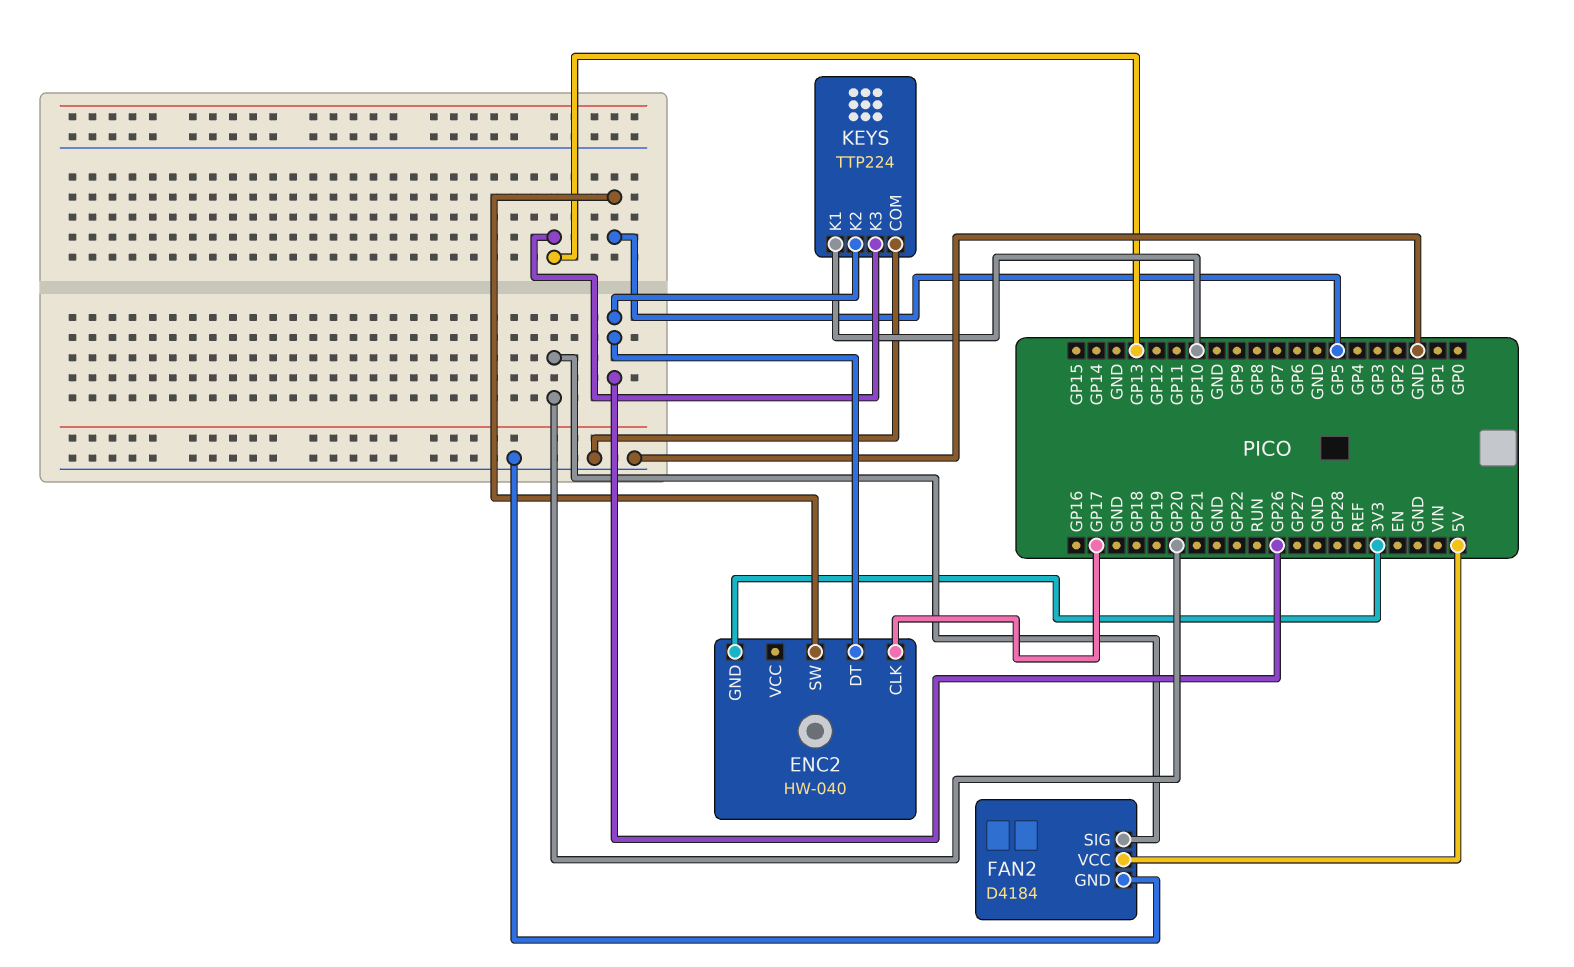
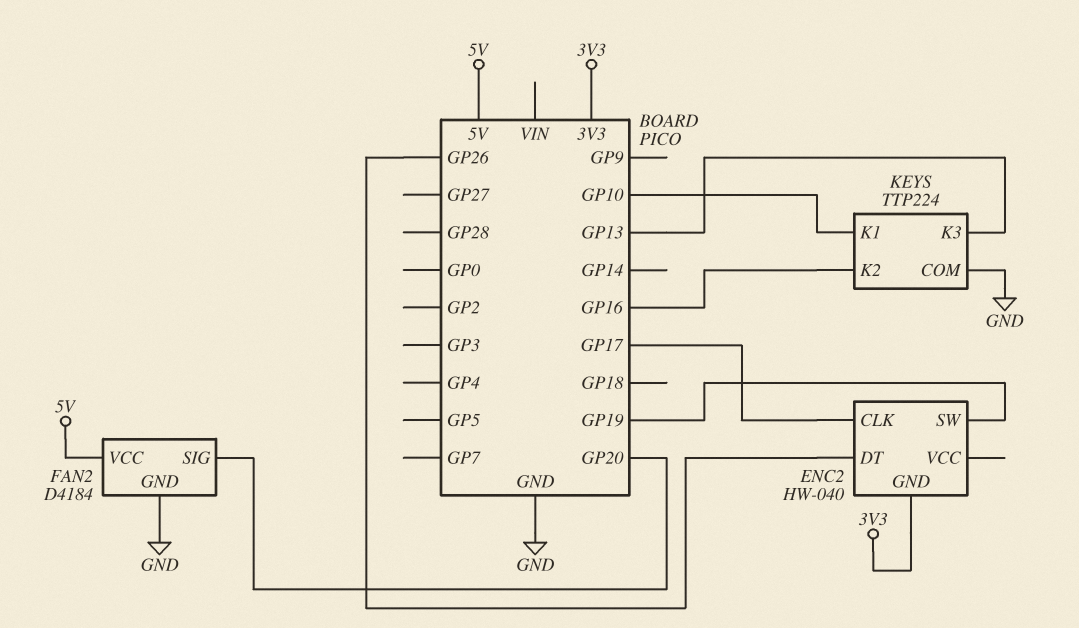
ENC2 pin SW: GP5 -> GP19
KEYS pin K2: GP26 -> GP16

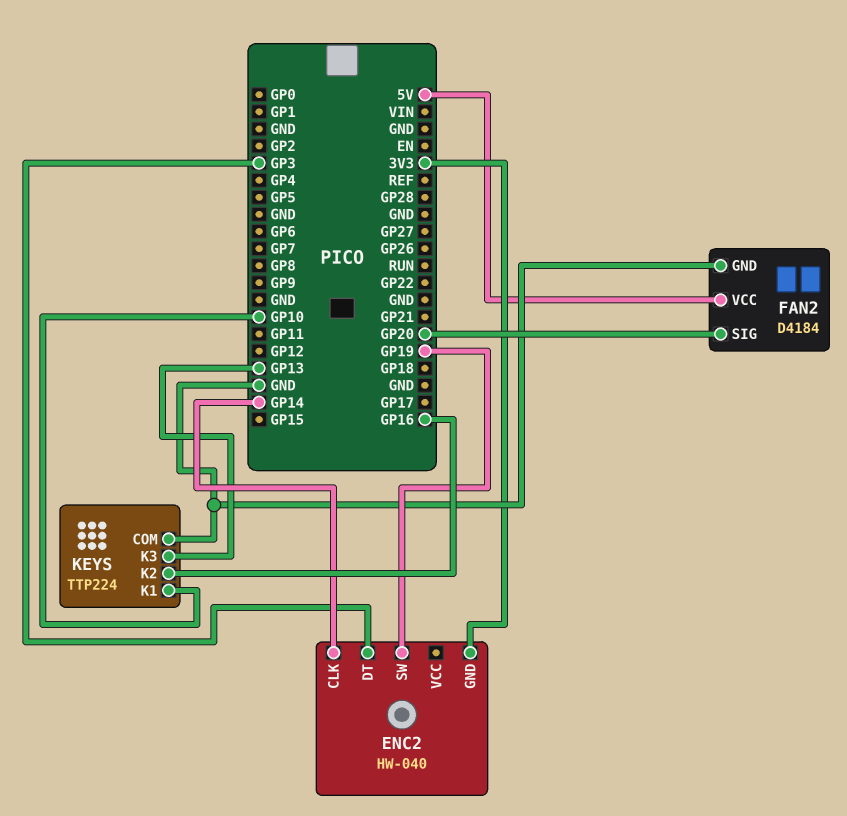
ENC2 pin CLK: GP17 -> GP14
ENC2 pin DT: GP26 -> GP3

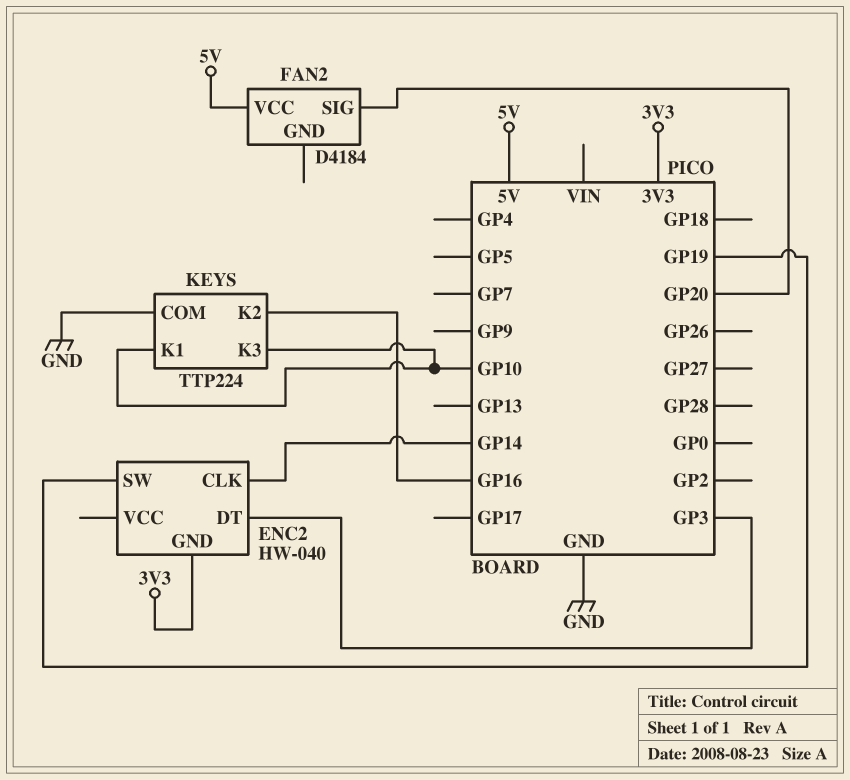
FAN2 pin GND: GND -> none
KEYS pin K3: GP13 -> GP10

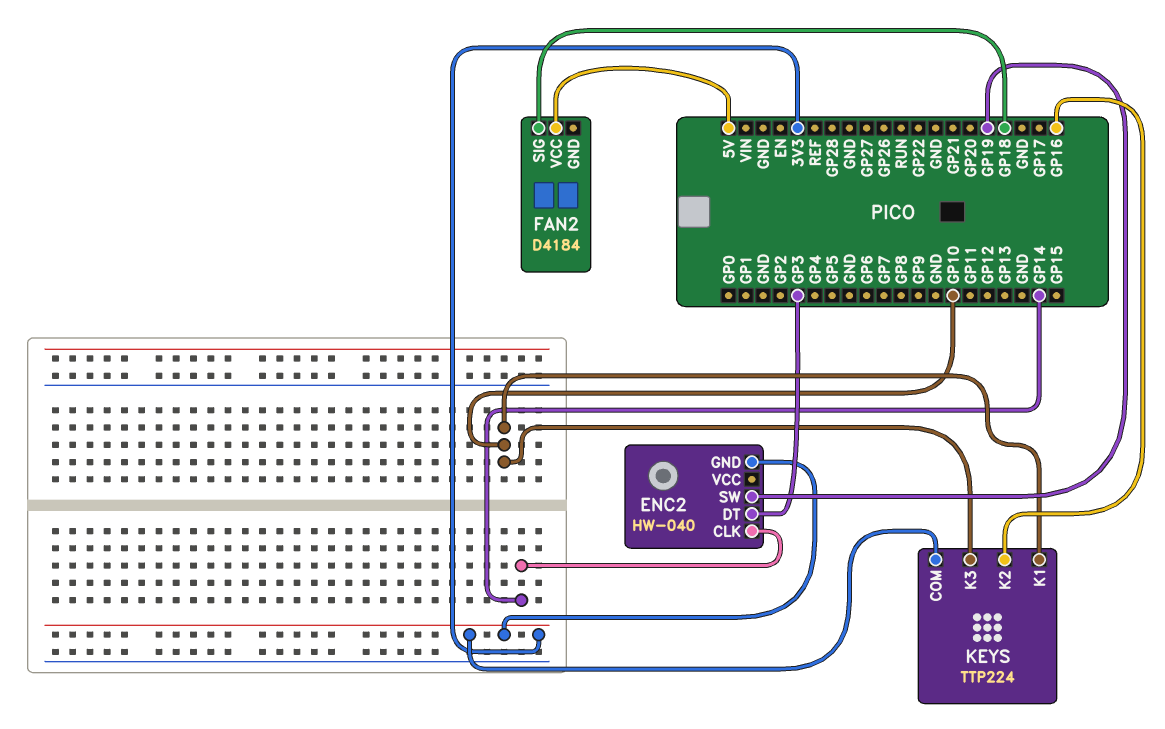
FAN2 pin SIG: GP20 -> GP18
KEYS pin COM: GND -> 3V3

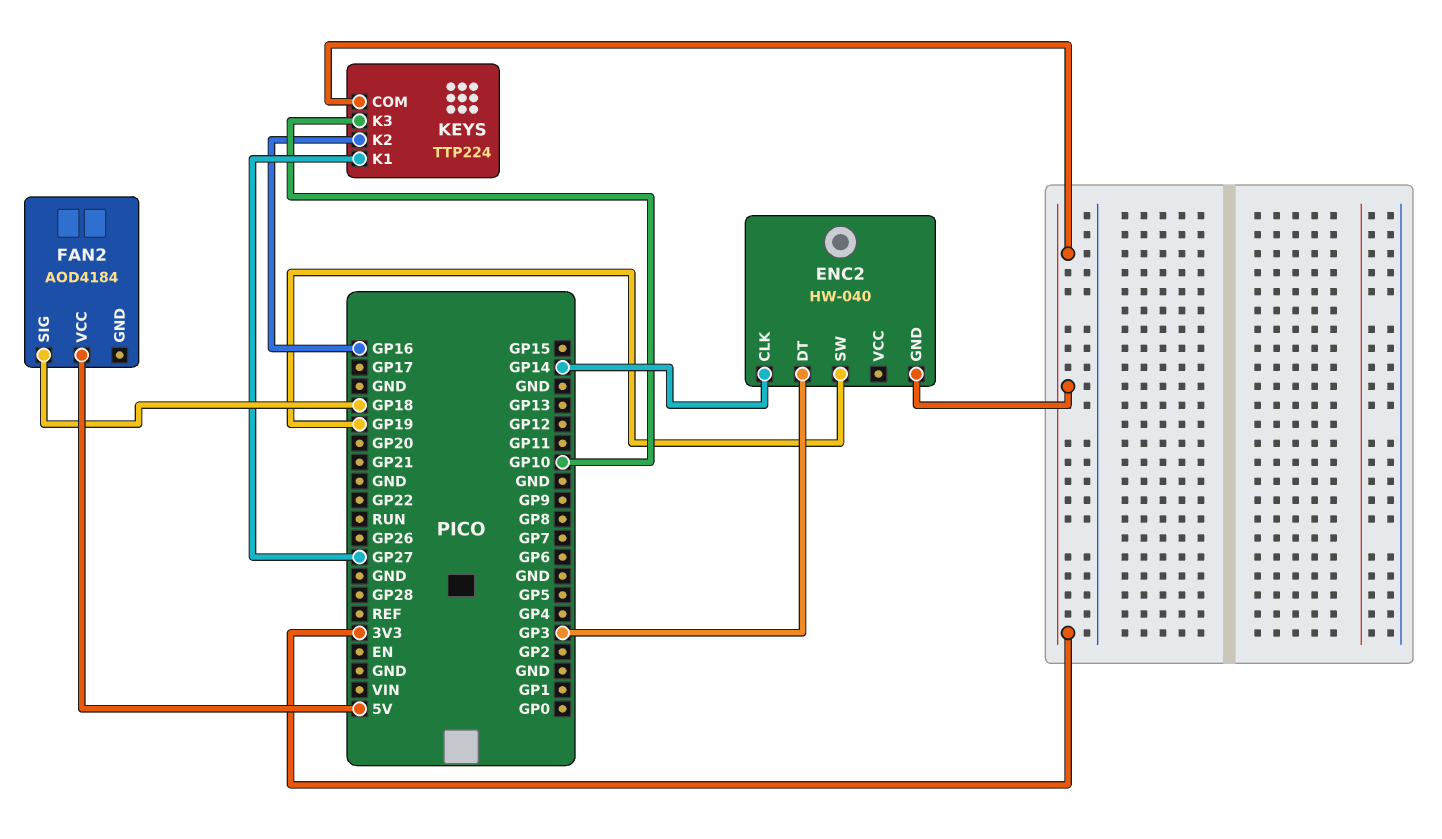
FAN2: D4184 -> AOD4184
KEYS pin K1: GP10 -> GP27

